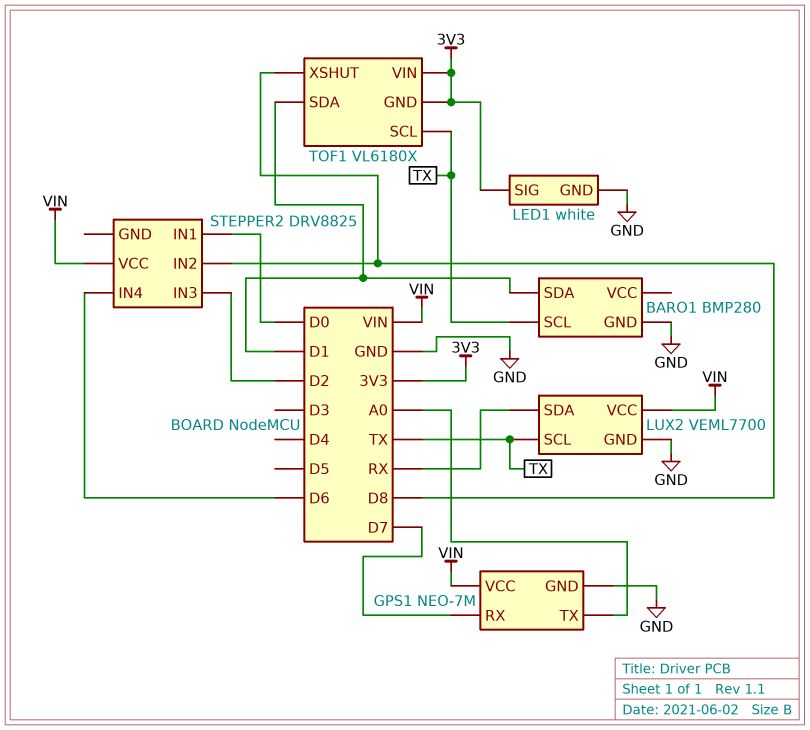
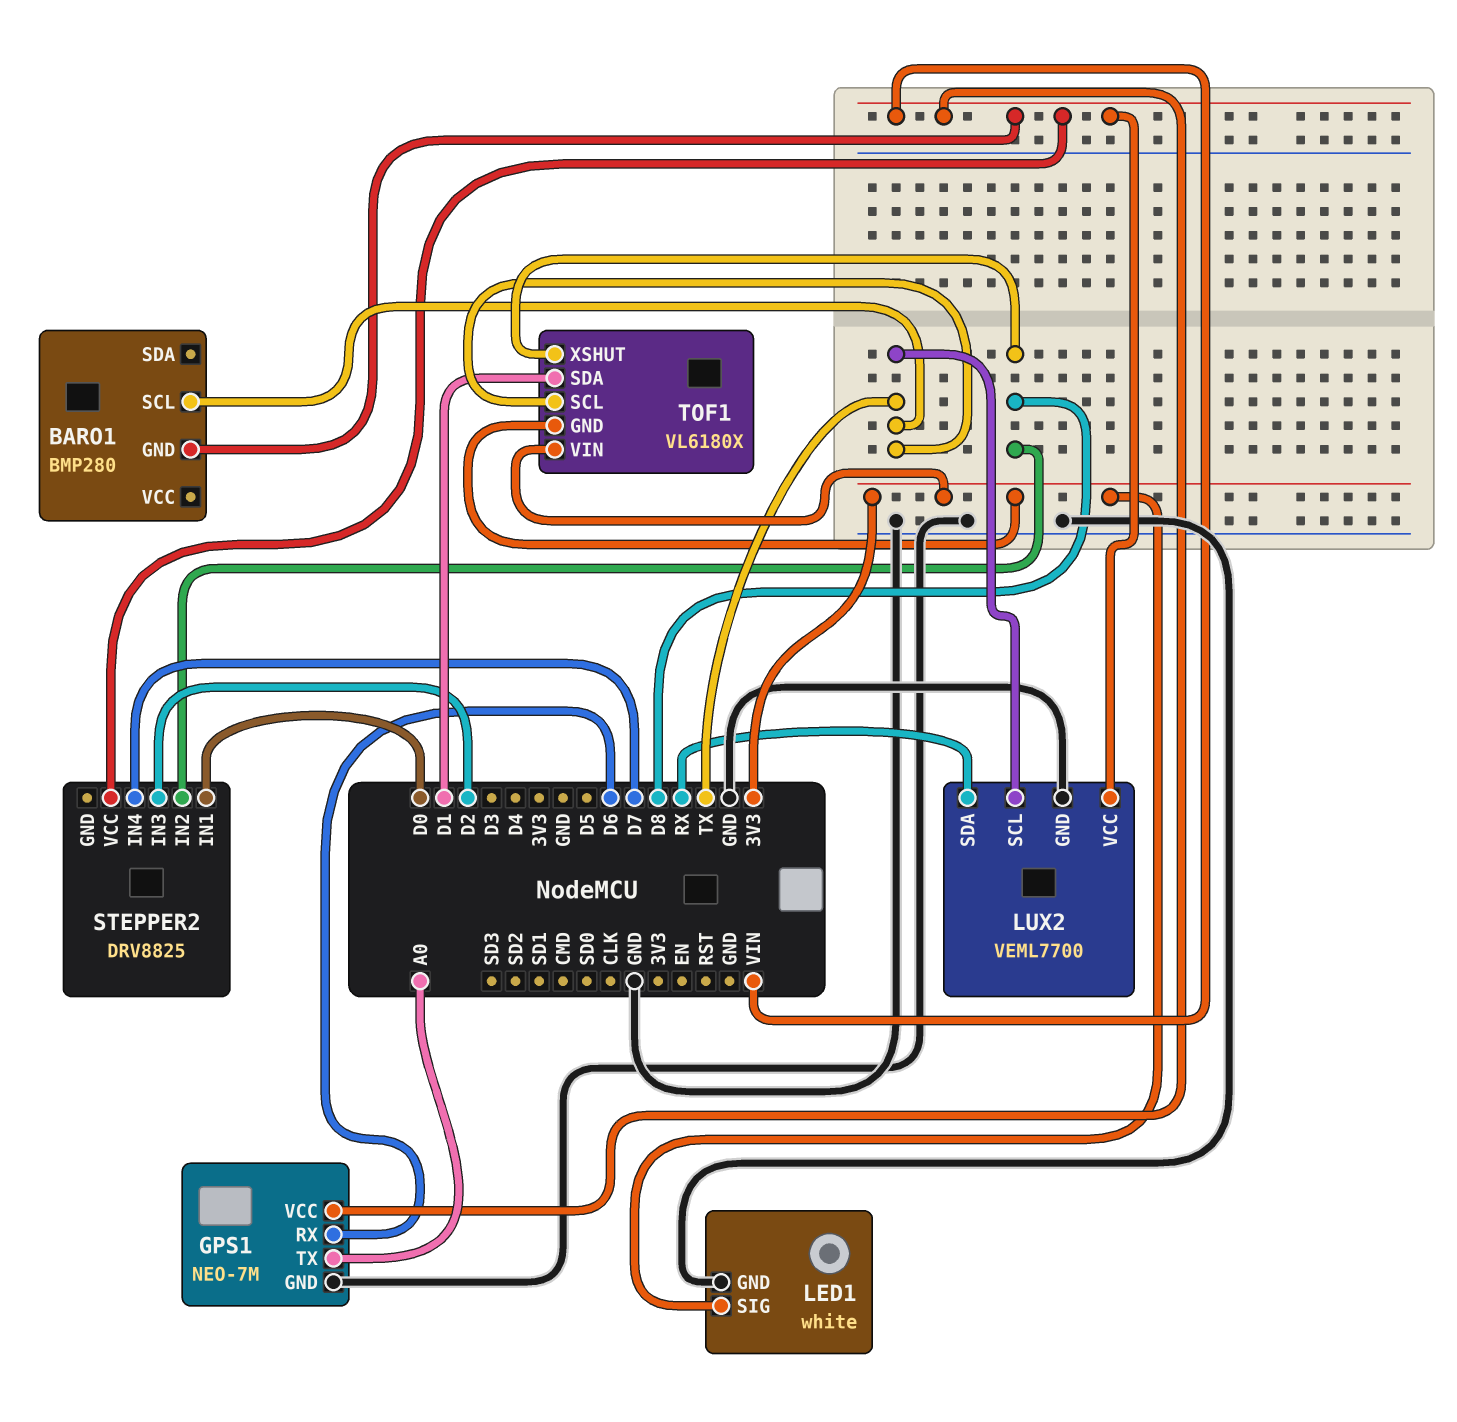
BARO1 pin GND: GND -> VIN
BARO1 pin SDA: D1 -> none
GPS1 pin RX: D7 -> D6
STEPPER2 pin IN4: D6 -> D7

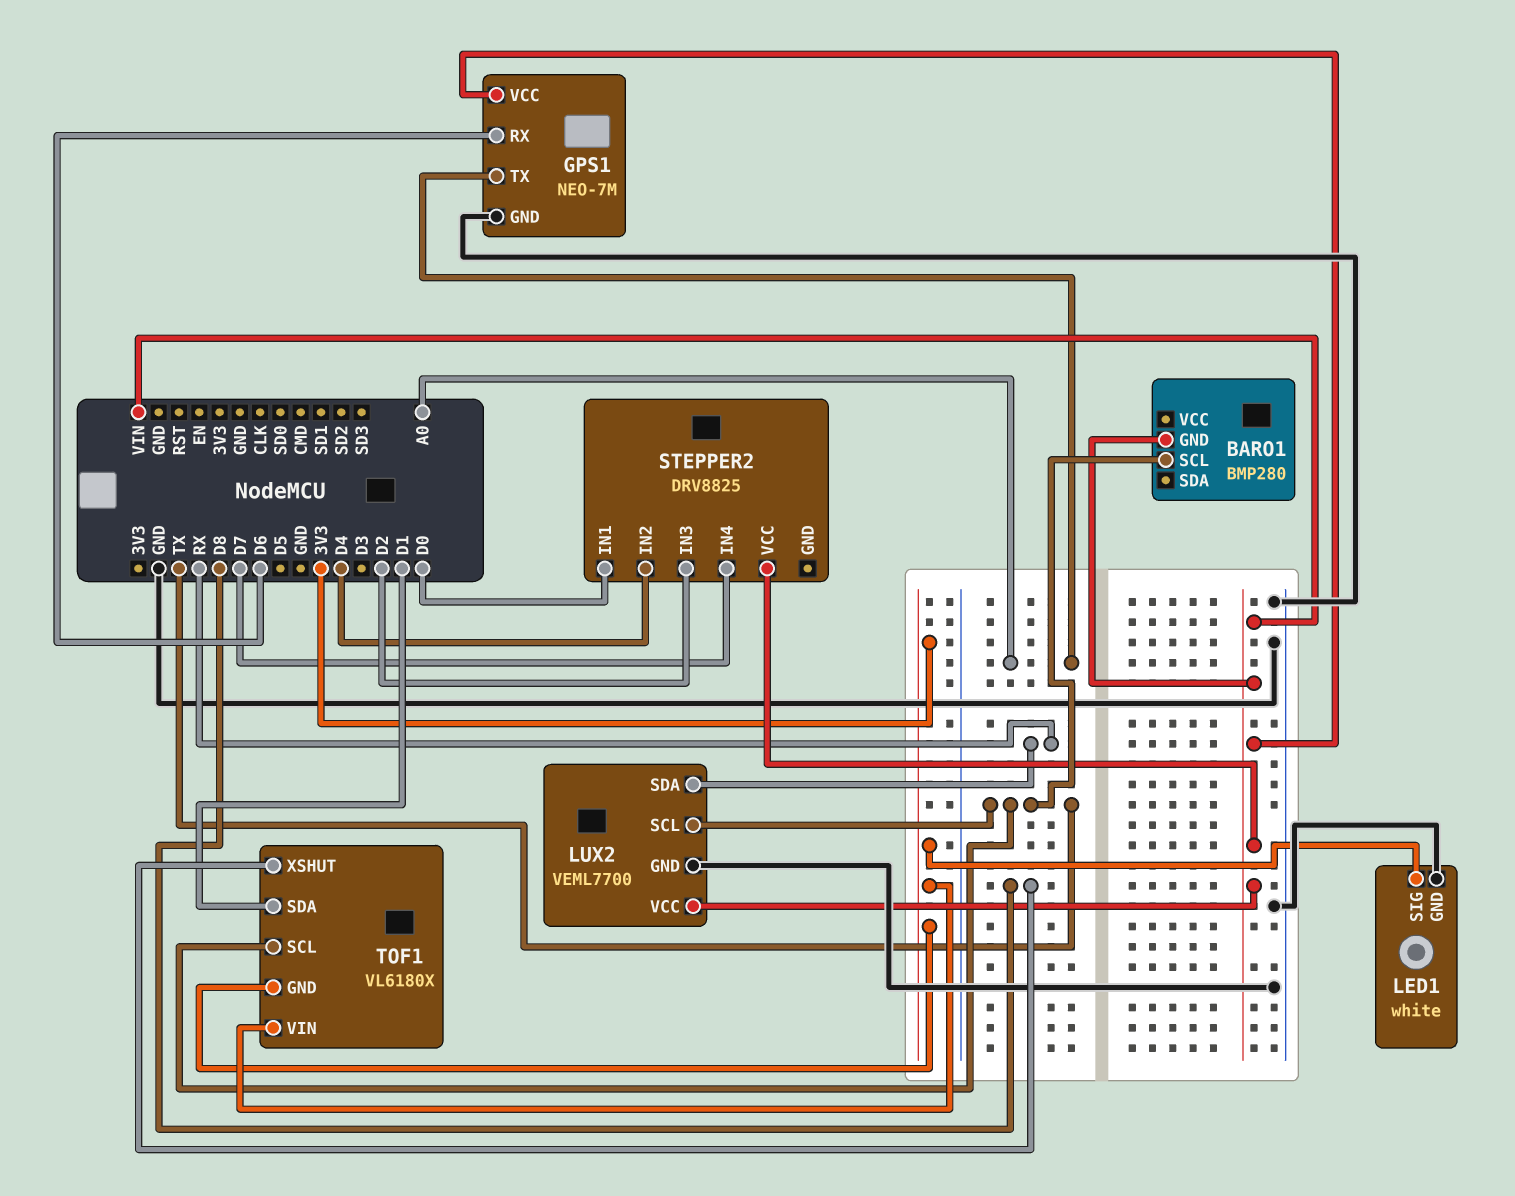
STEPPER2 pin IN2: D8 -> D4

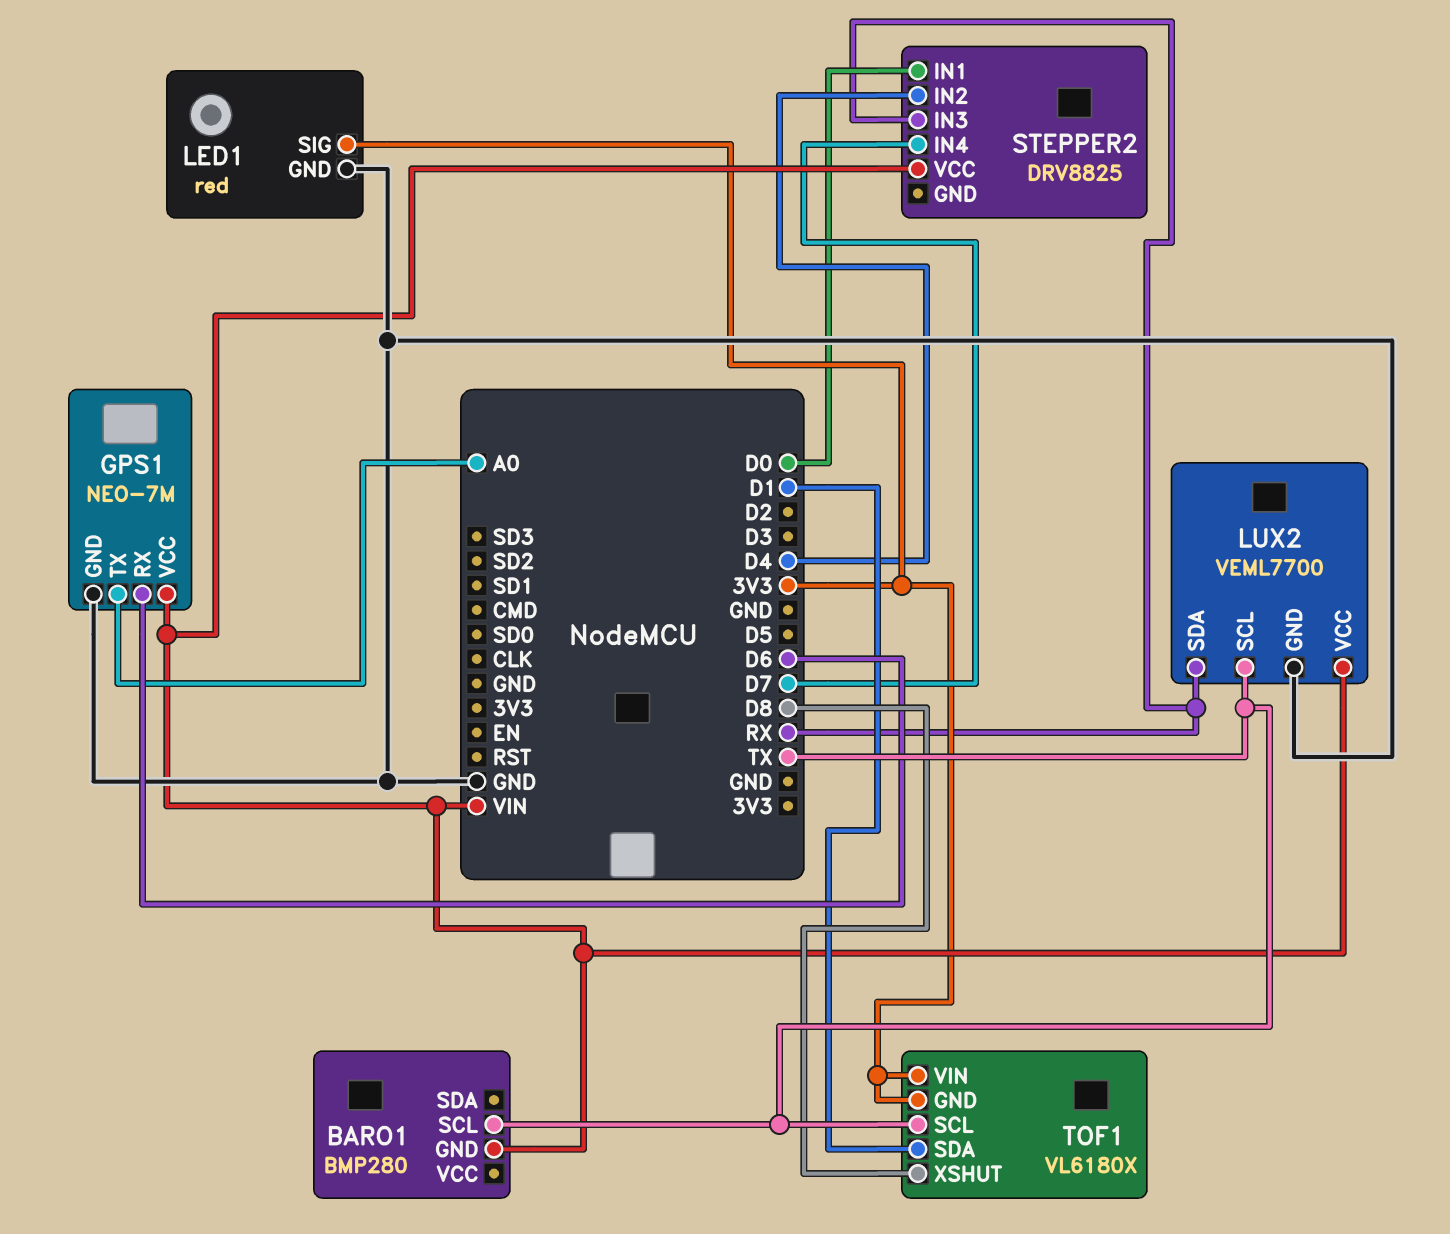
LED1: white -> red
STEPPER2 pin IN3: D2 -> RX

